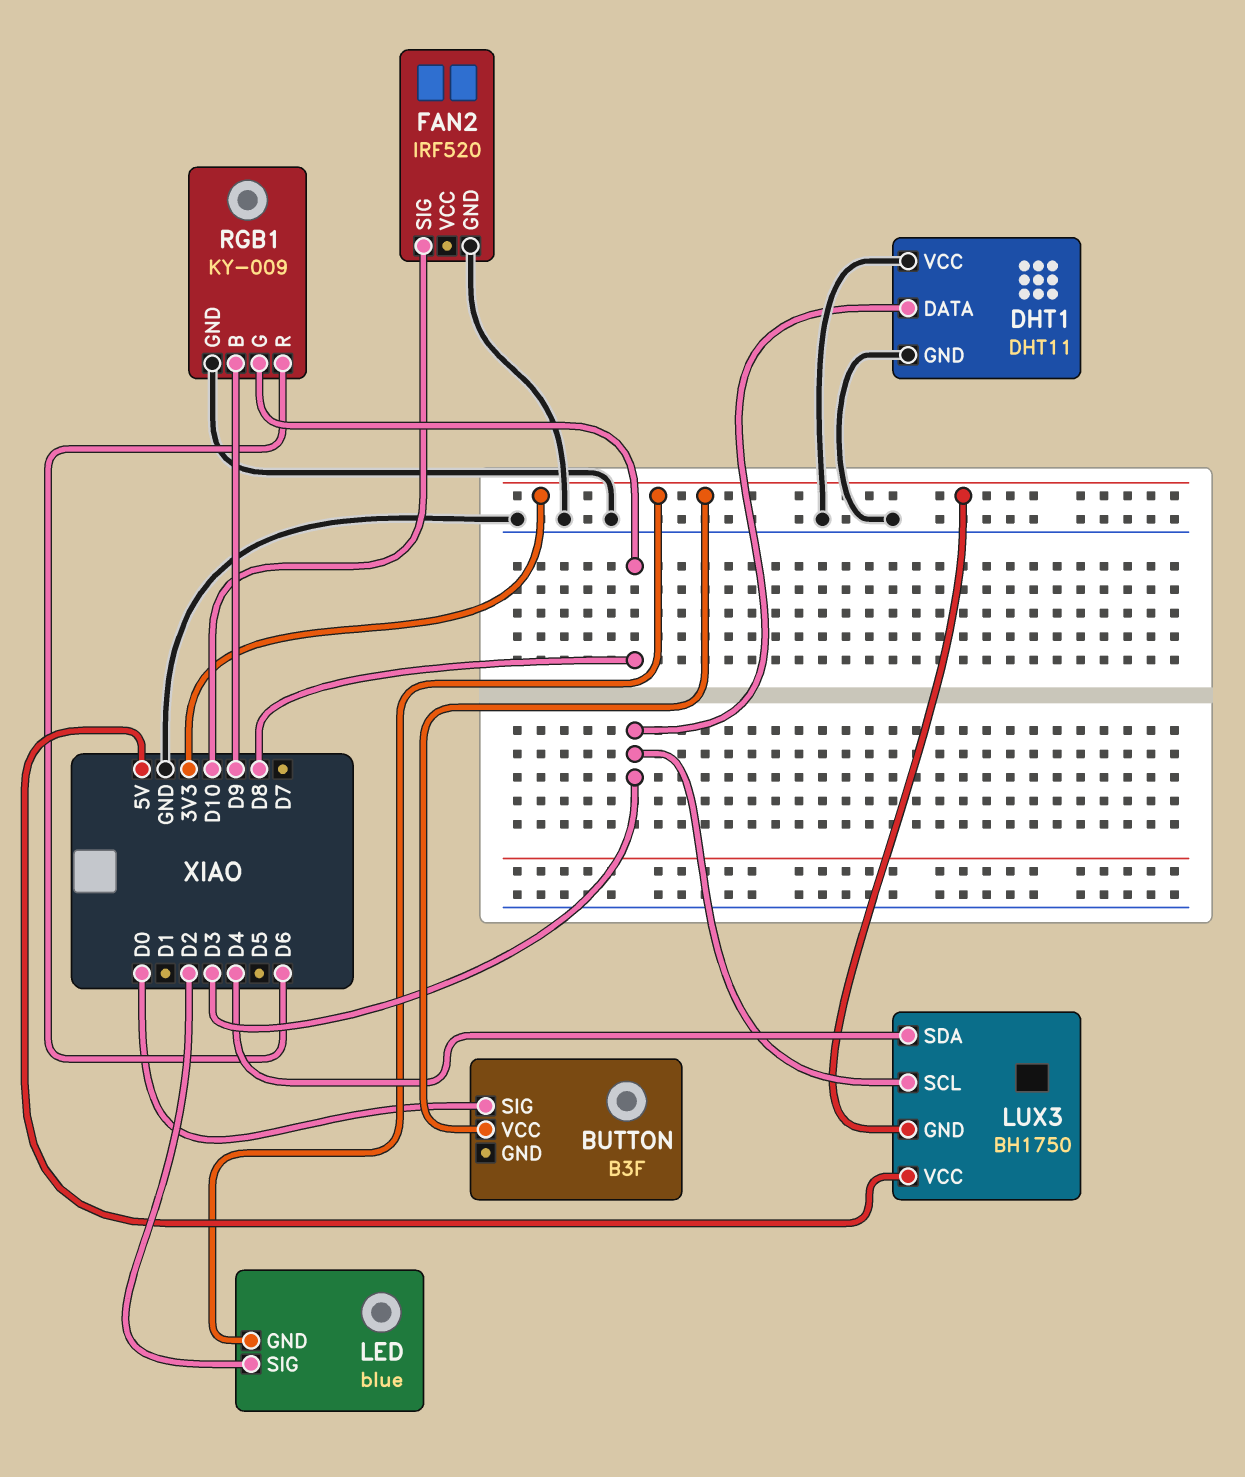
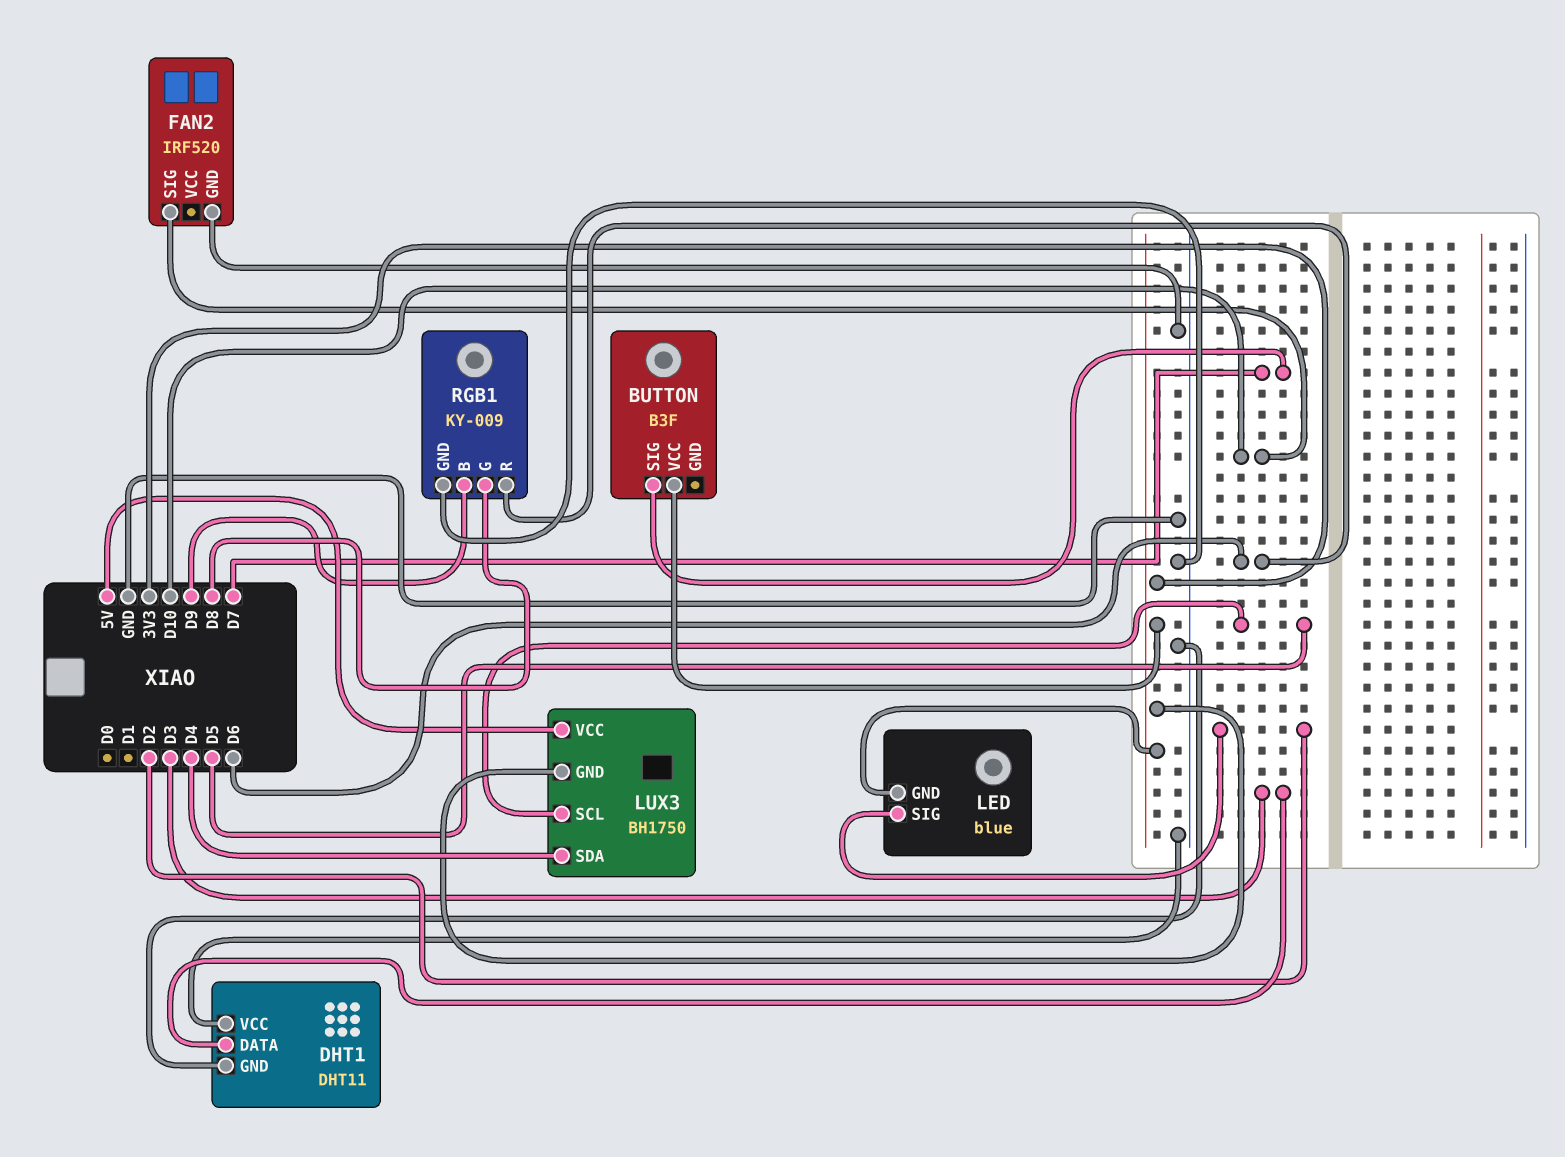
BUTTON pin SIG: D0 -> D7
LUX3 pin SCL: D3 -> D5

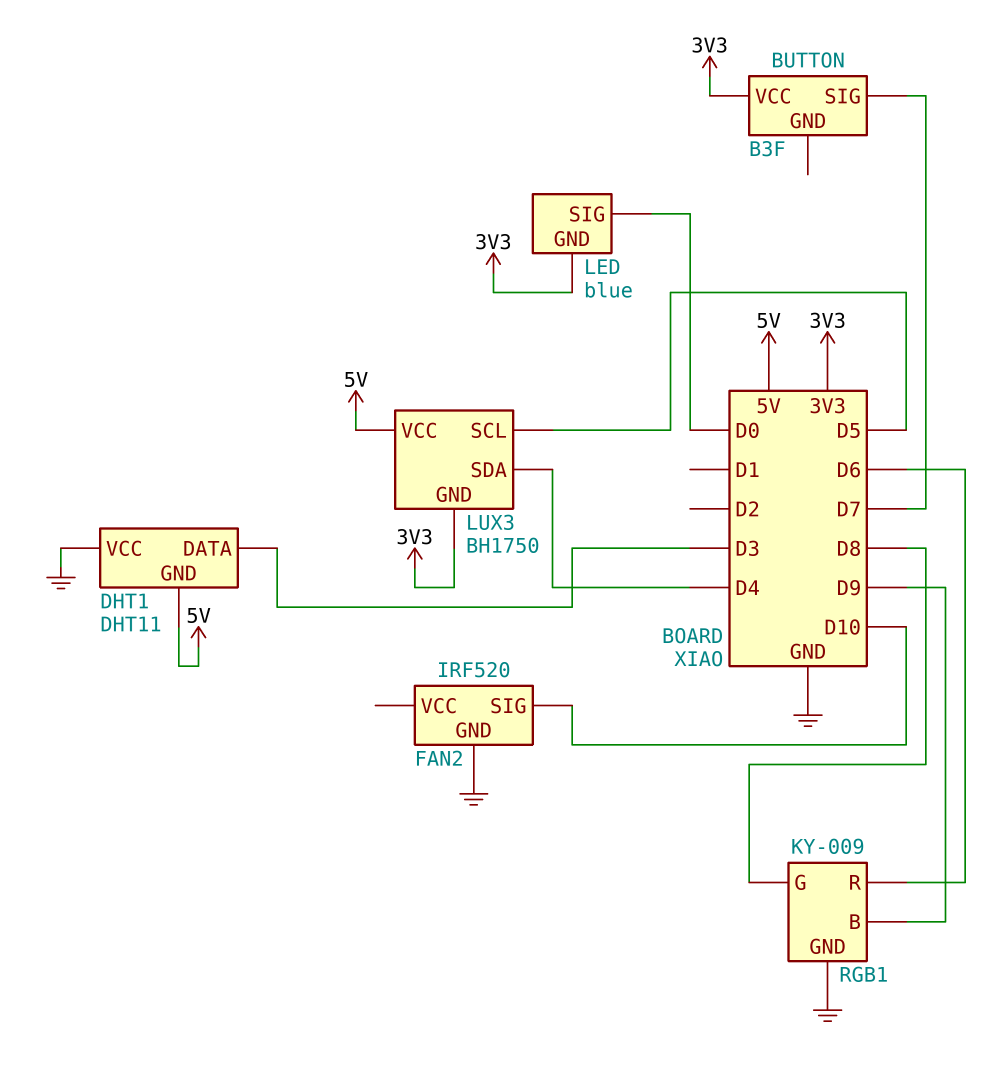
DHT1 pin GND: GND -> 5V
LED pin SIG: D2 -> D0

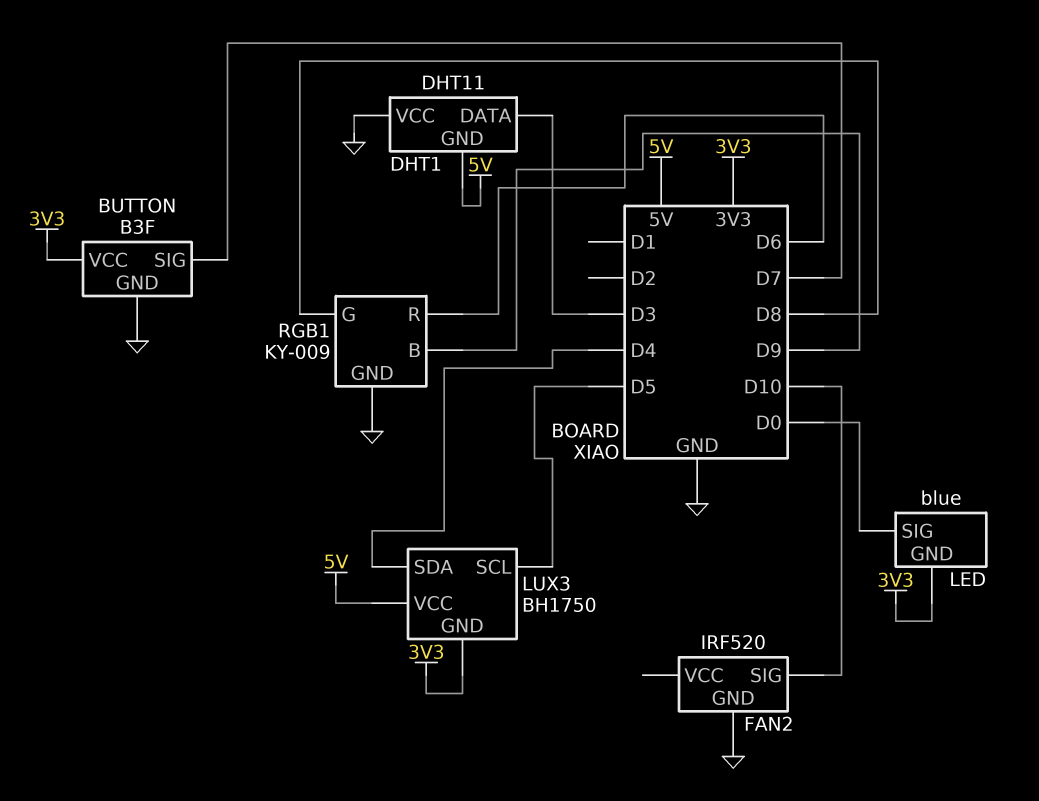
BUTTON pin GND: none -> GND

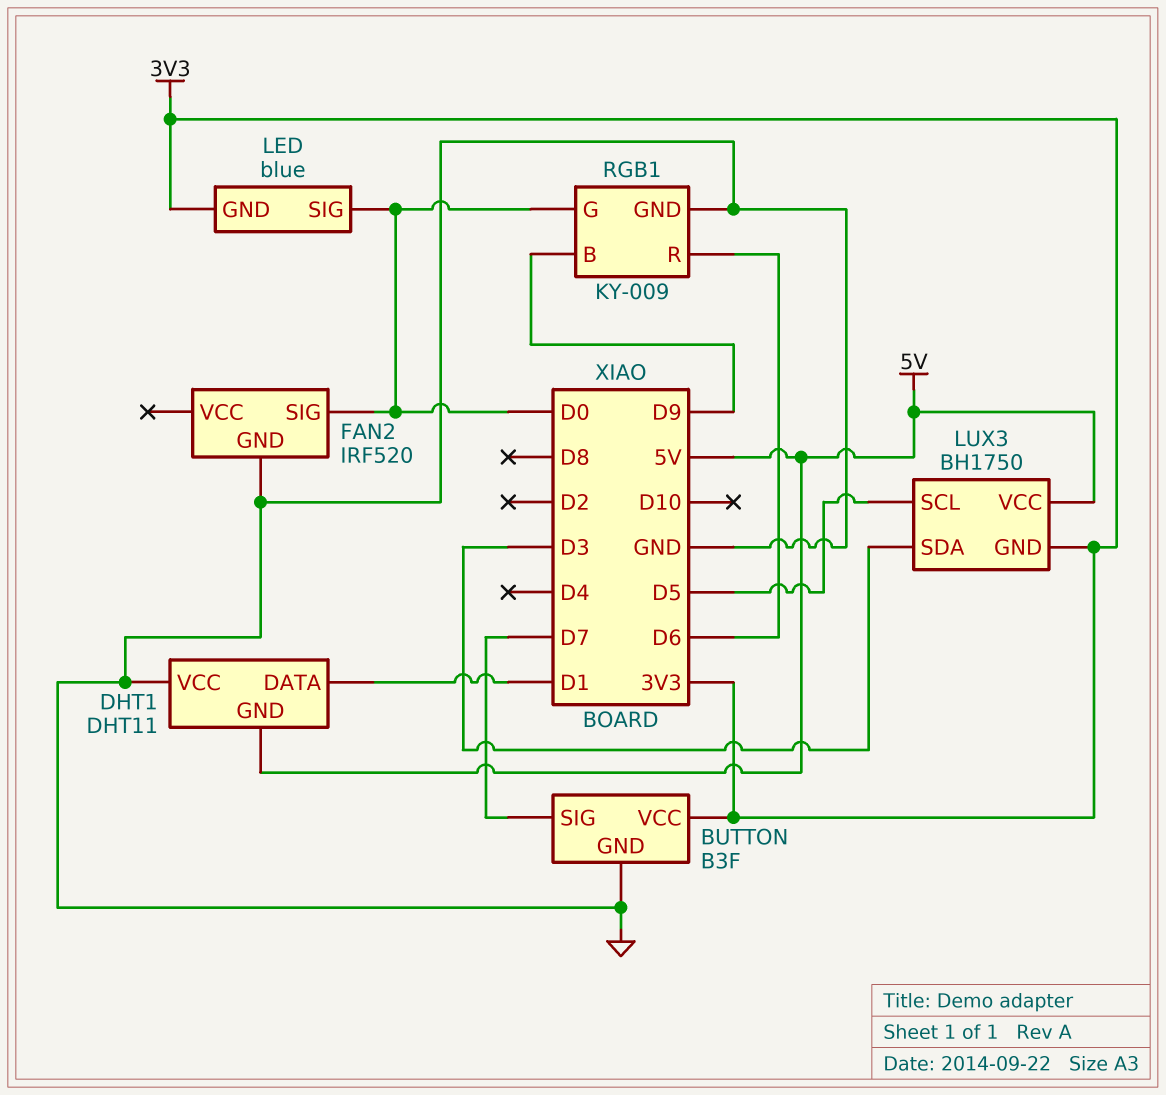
DHT1 pin DATA: D3 -> D1
FAN2 pin SIG: D10 -> D0
LUX3 pin SDA: D4 -> D3
RGB1 pin G: D8 -> D0

